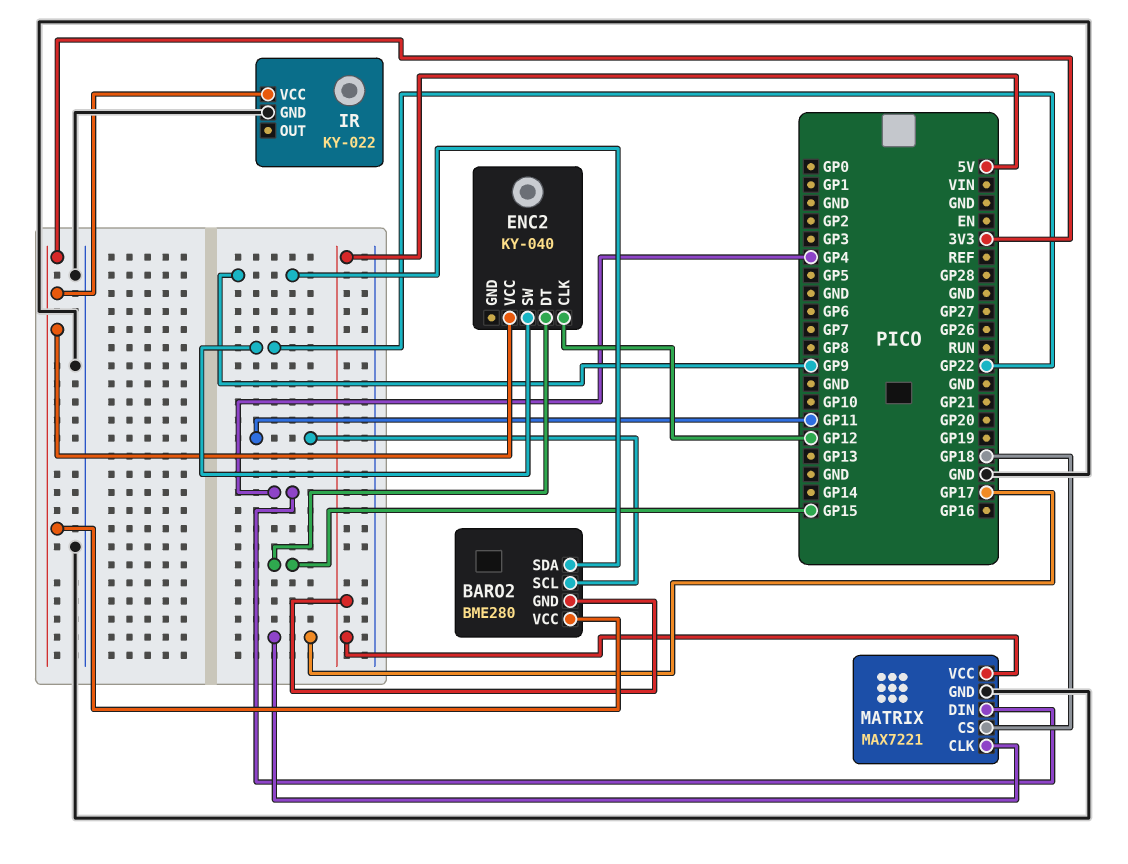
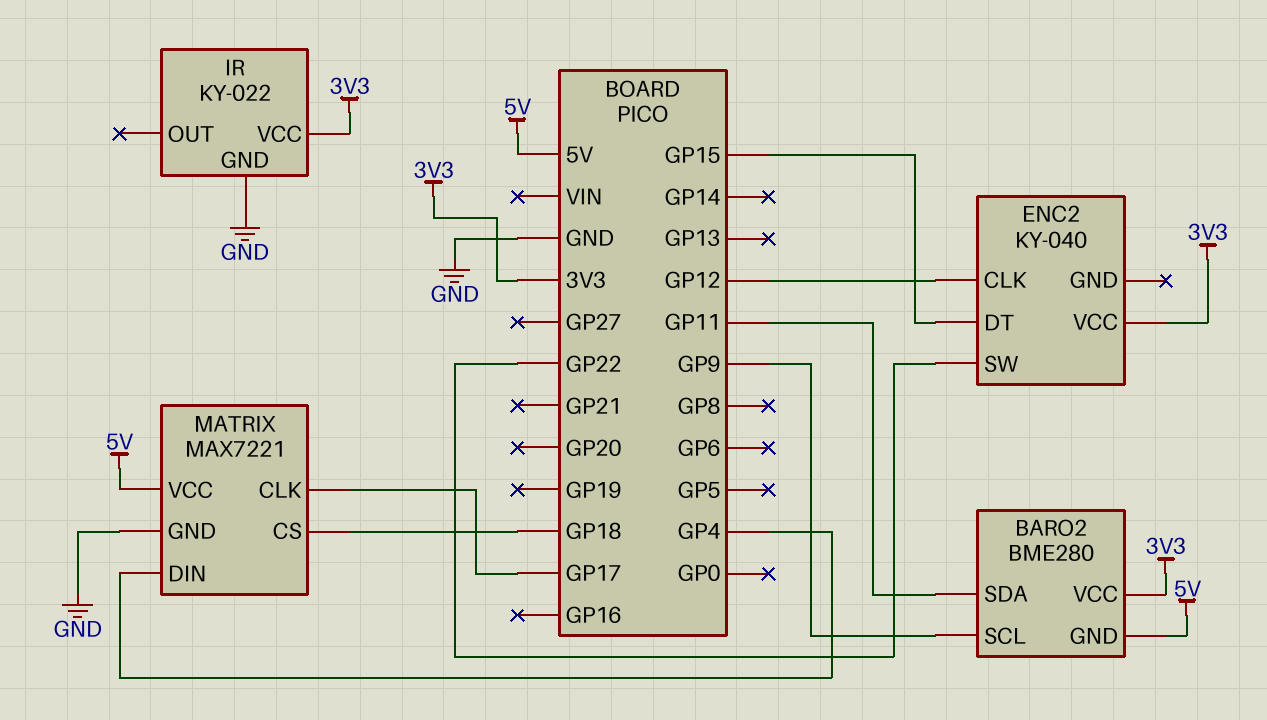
BARO2 pin SCL: GP11 -> GP9
BARO2 pin SDA: GP9 -> GP11

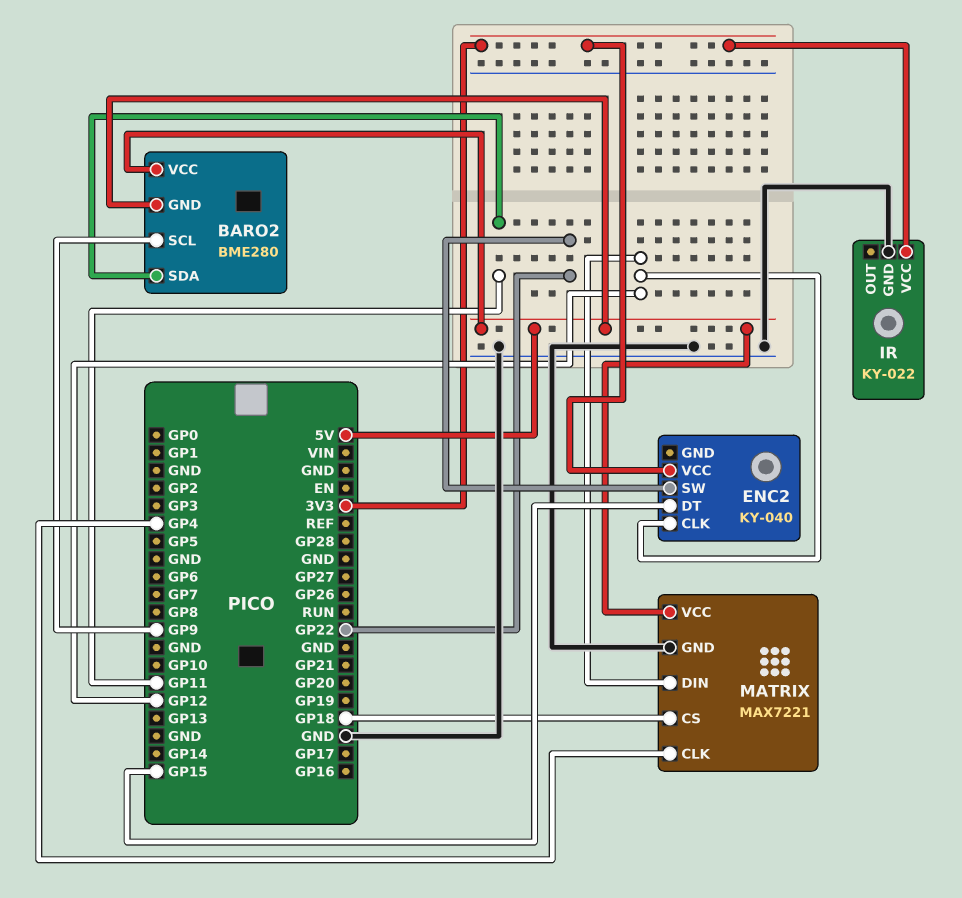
BARO2 pin VCC: 3V3 -> 5V
MATRIX pin CLK: GP17 -> GP4
MATRIX pin DIN: GP4 -> GP12

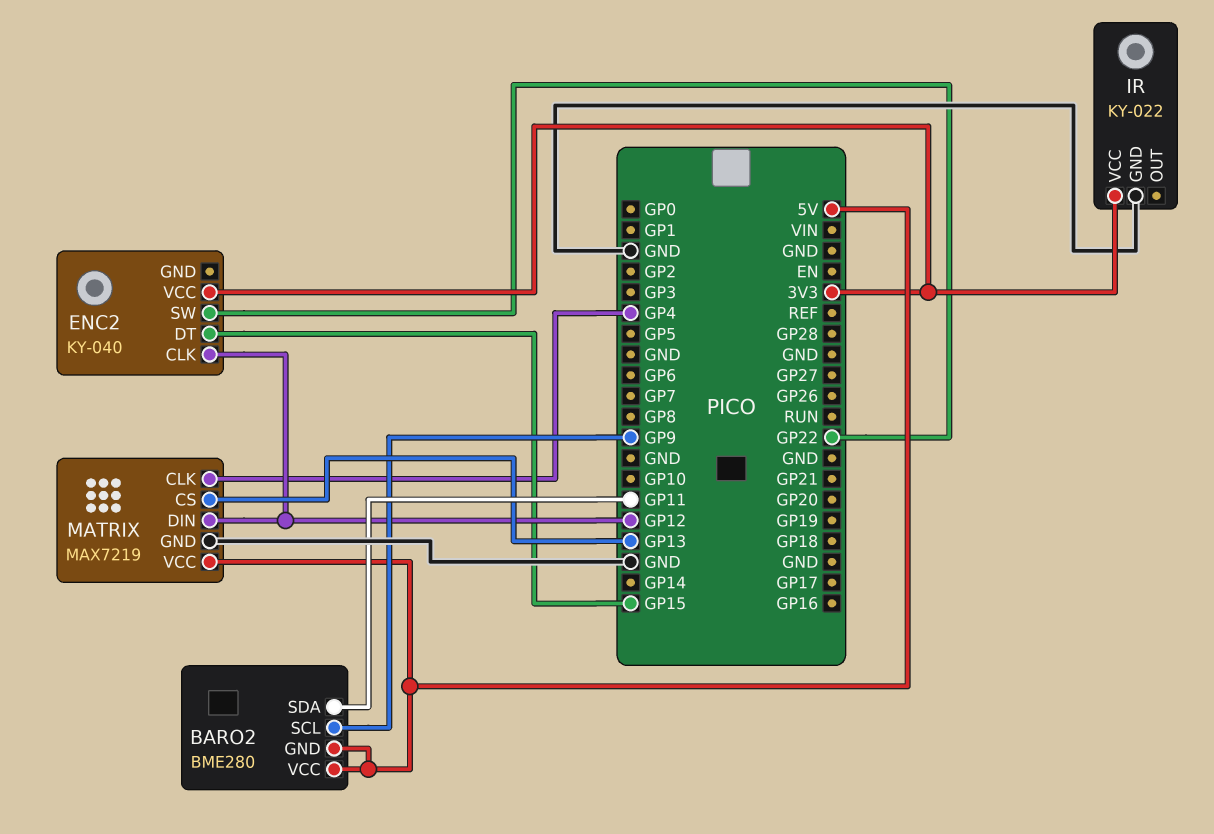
MATRIX: MAX7221 -> MAX7219
MATRIX pin CS: GP18 -> GP13

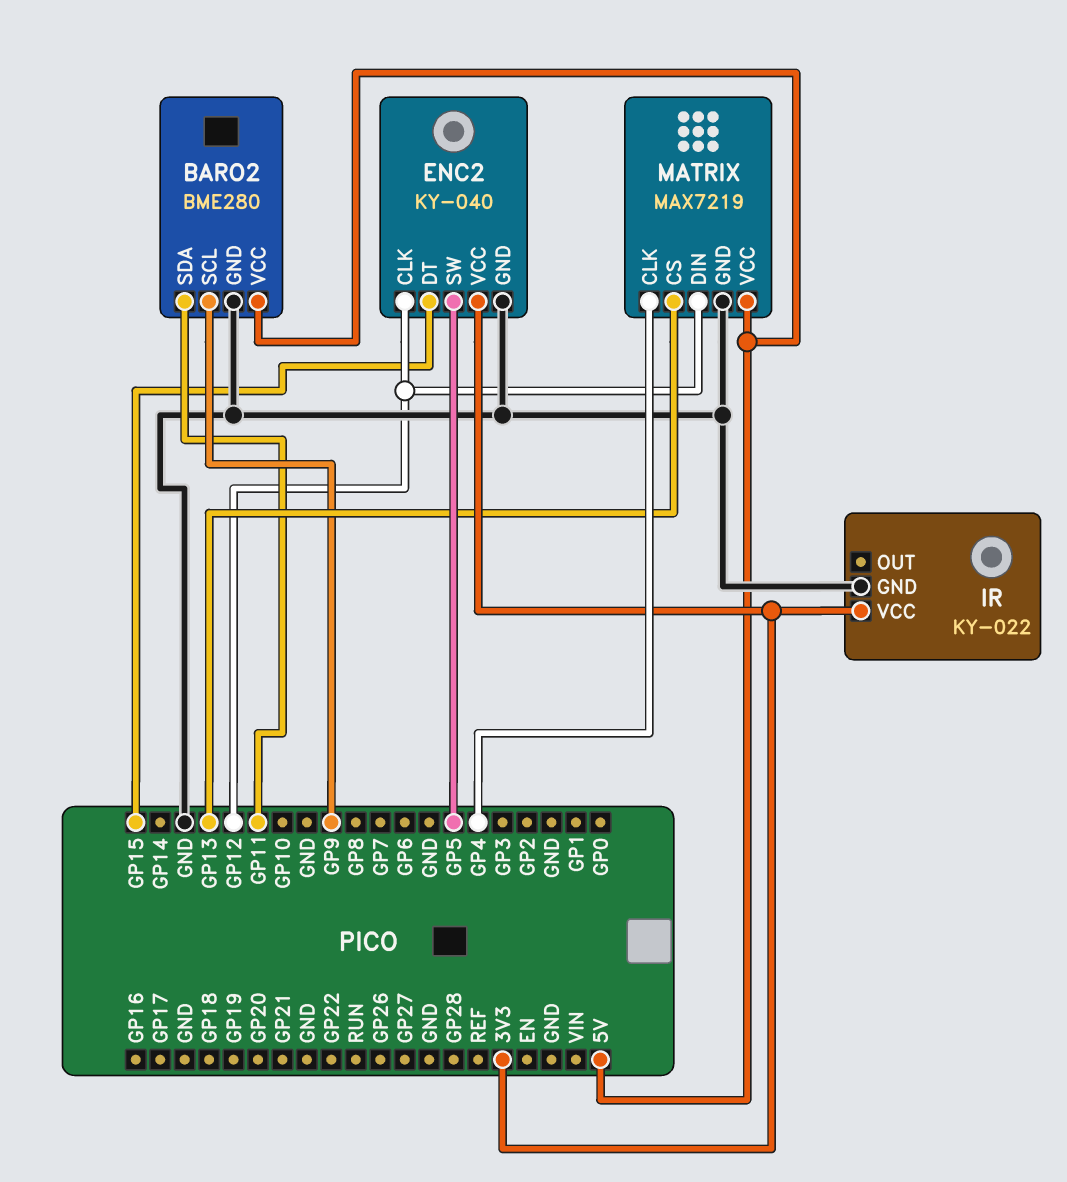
BARO2 pin GND: 5V -> GND
ENC2 pin GND: none -> GND
ENC2 pin SW: GP22 -> GP5

